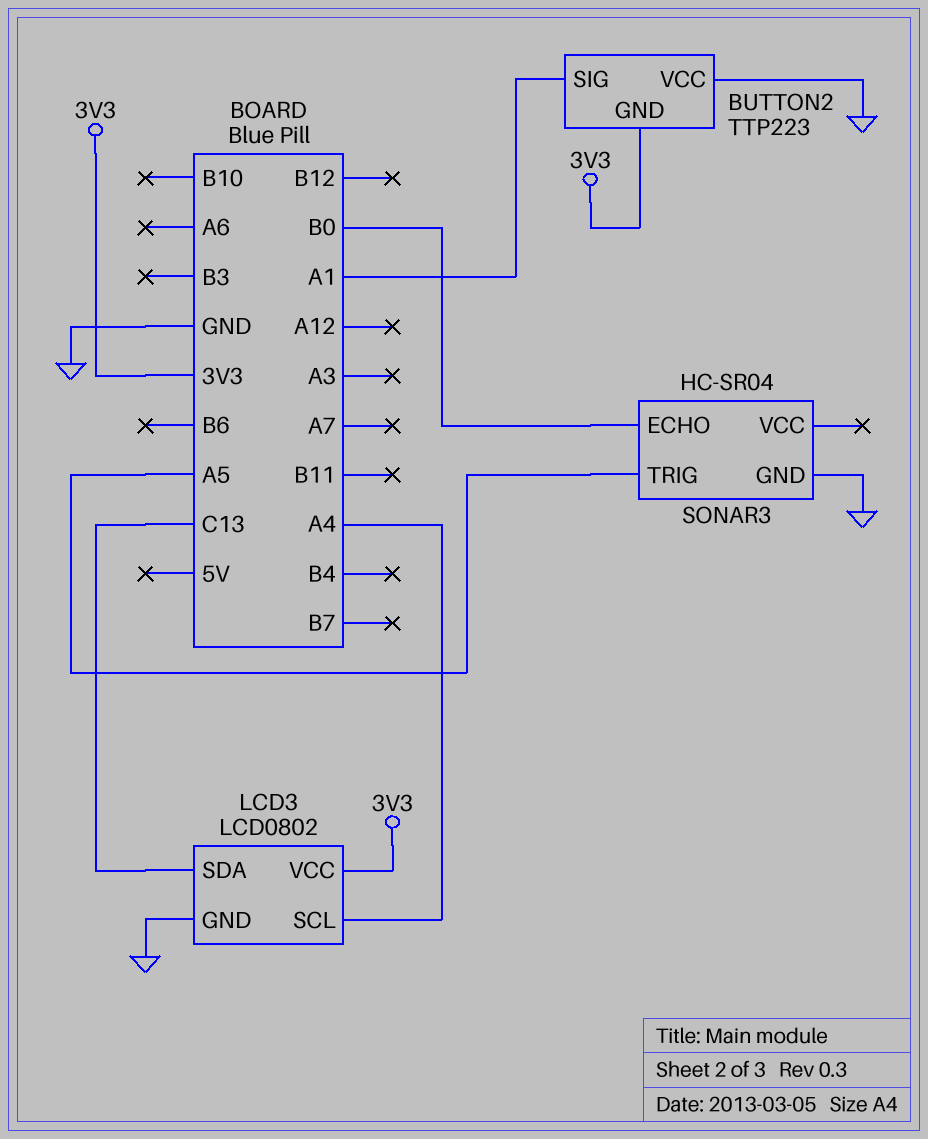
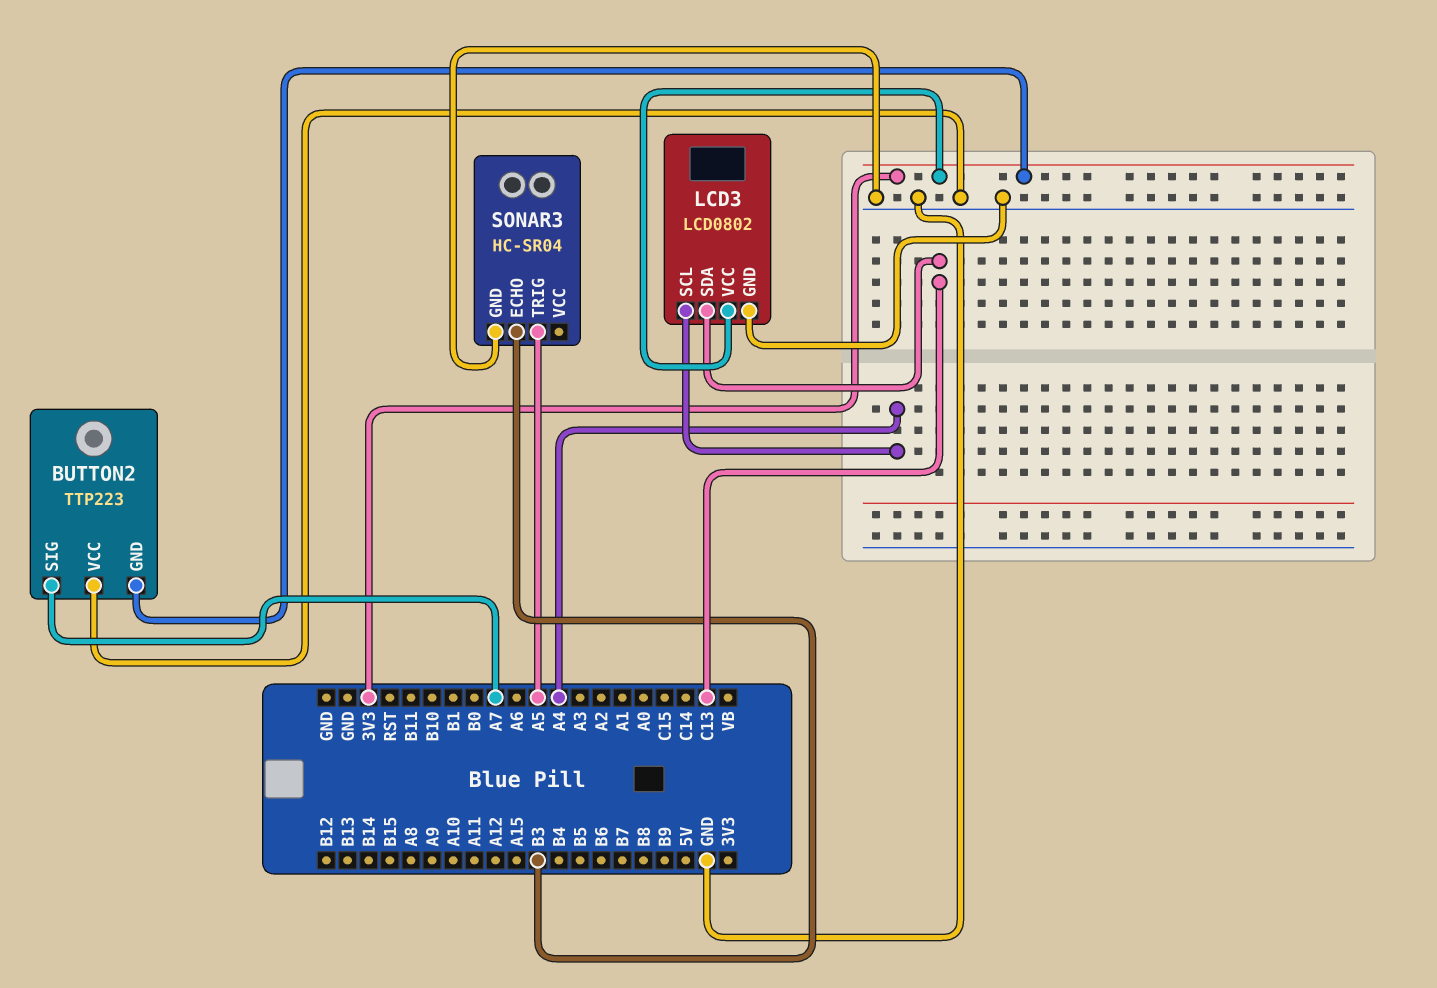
BUTTON2 pin SIG: A1 -> A7
SONAR3 pin ECHO: B0 -> B3

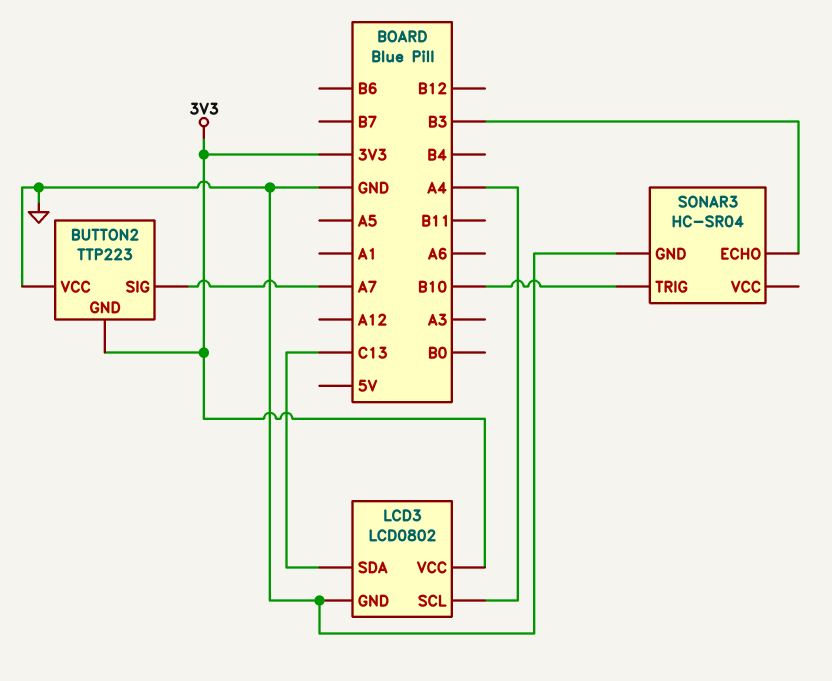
SONAR3 pin TRIG: A5 -> B10

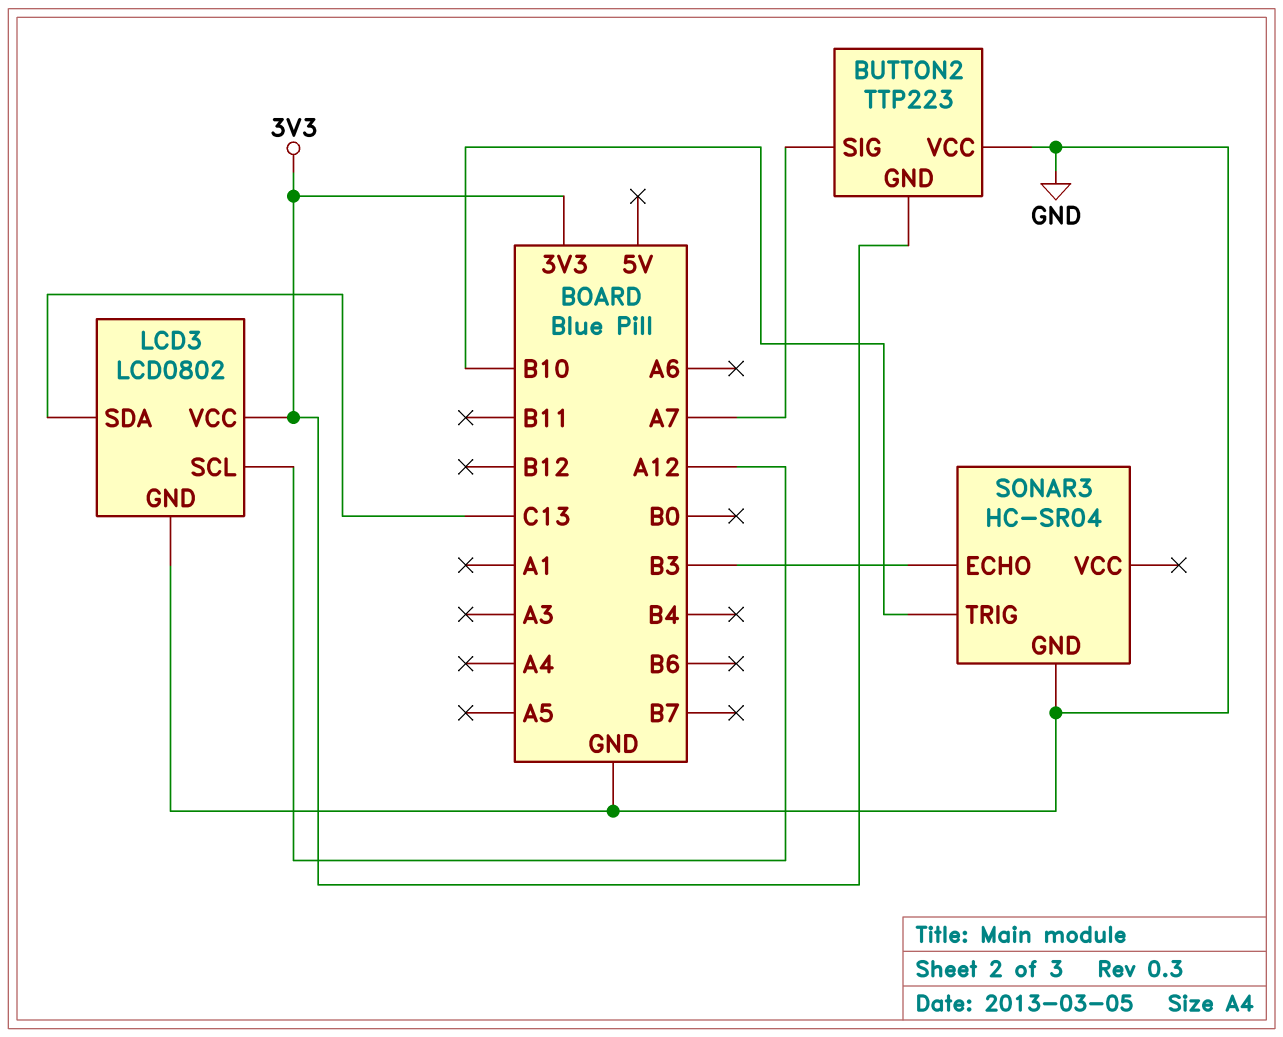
LCD3 pin SCL: A4 -> A12

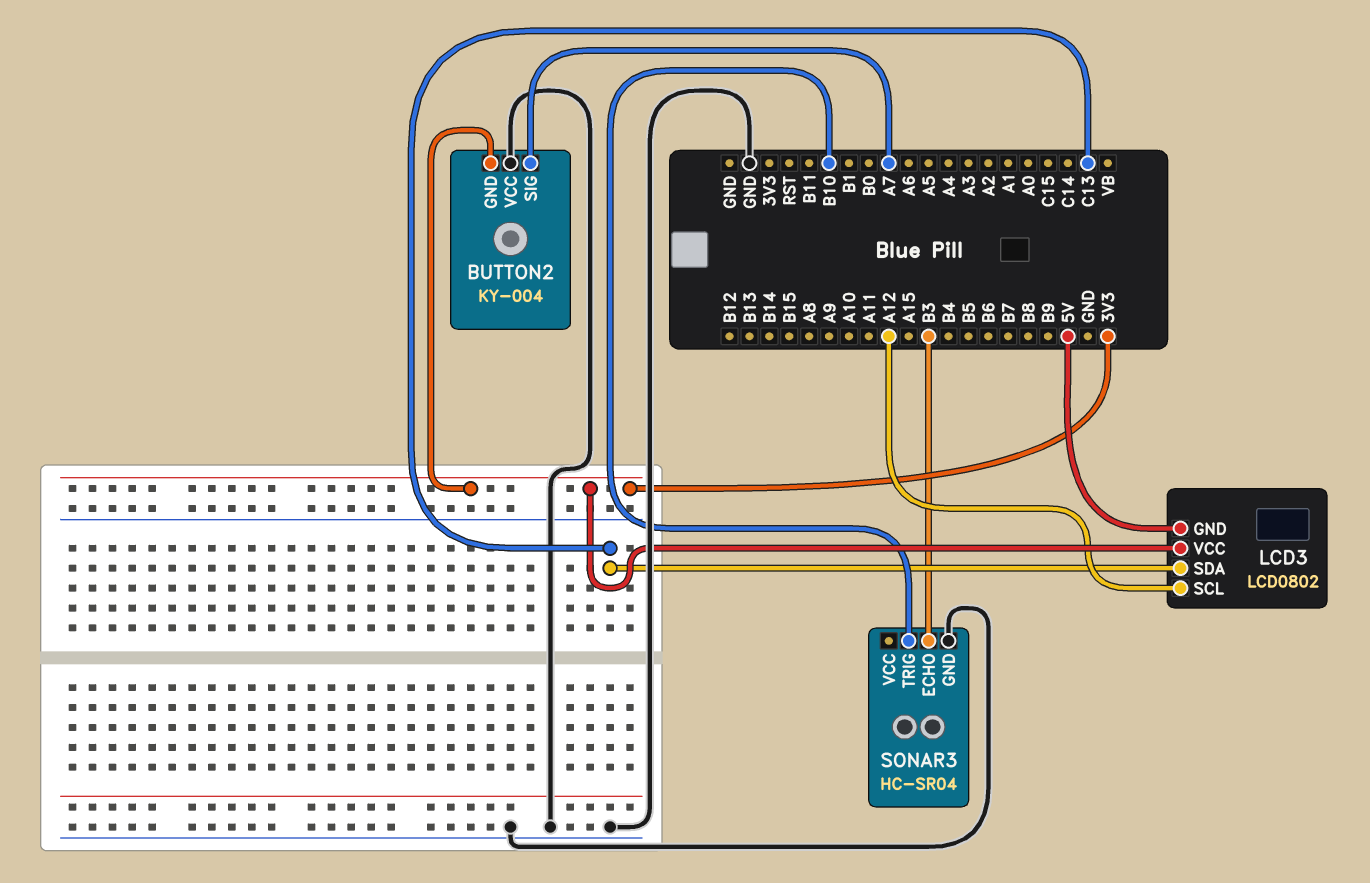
BUTTON2: TTP223 -> KY-004
LCD3 pin GND: GND -> 5V

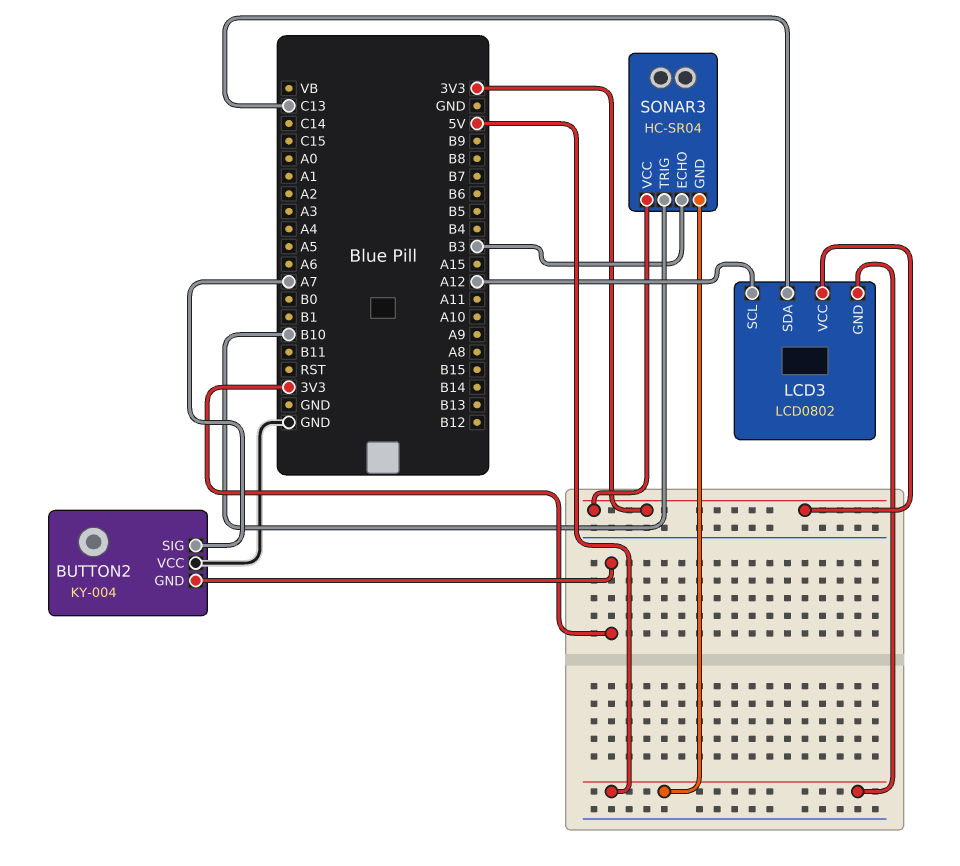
SONAR3 pin GND: GND -> 5V
SONAR3 pin VCC: none -> 3V3

